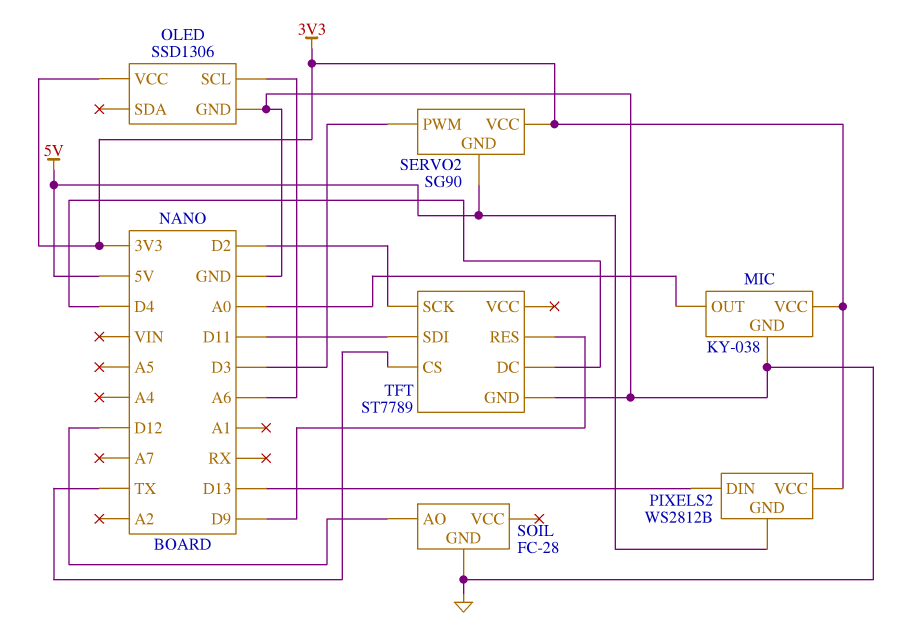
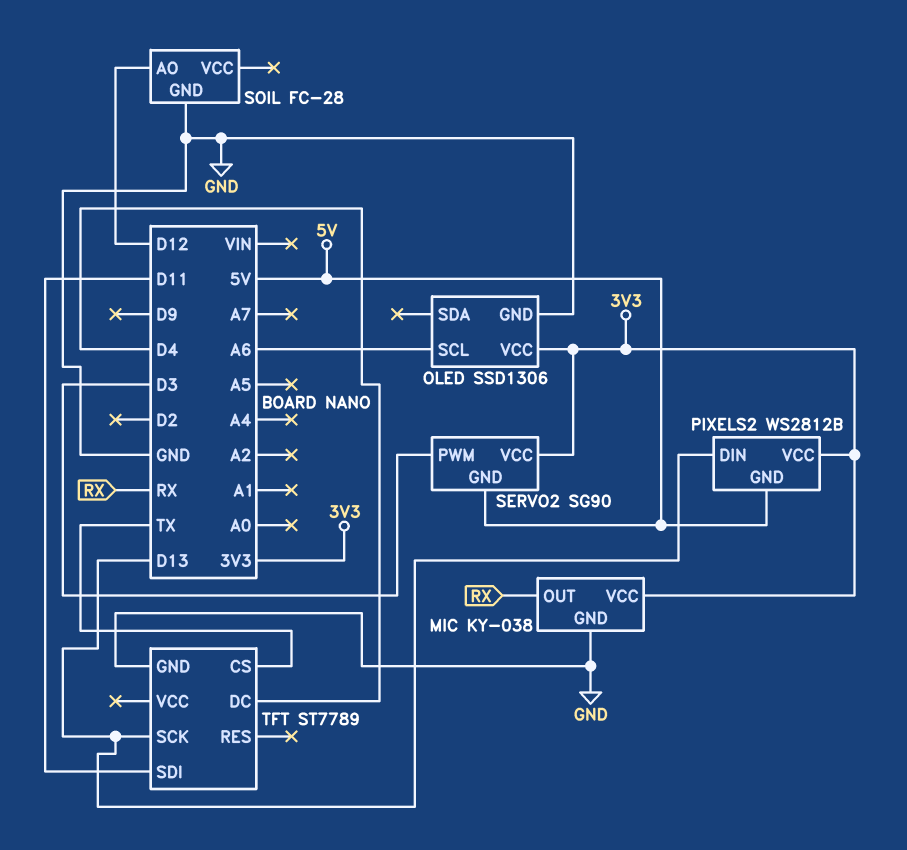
MIC pin OUT: A0 -> RX
TFT pin RES: D9 -> none
TFT pin SCK: D2 -> D13

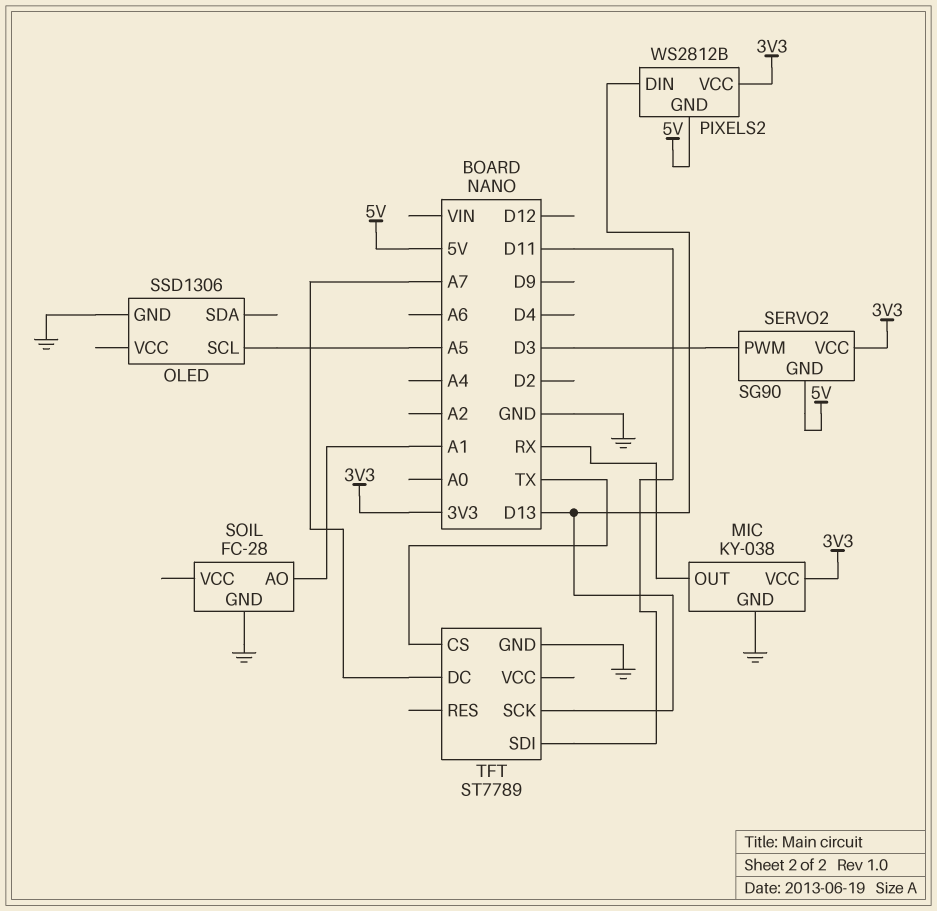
OLED pin SCL: A6 -> A5
OLED pin VCC: 3V3 -> none
SOIL pin AO: D12 -> A1
TFT pin DC: D4 -> A7

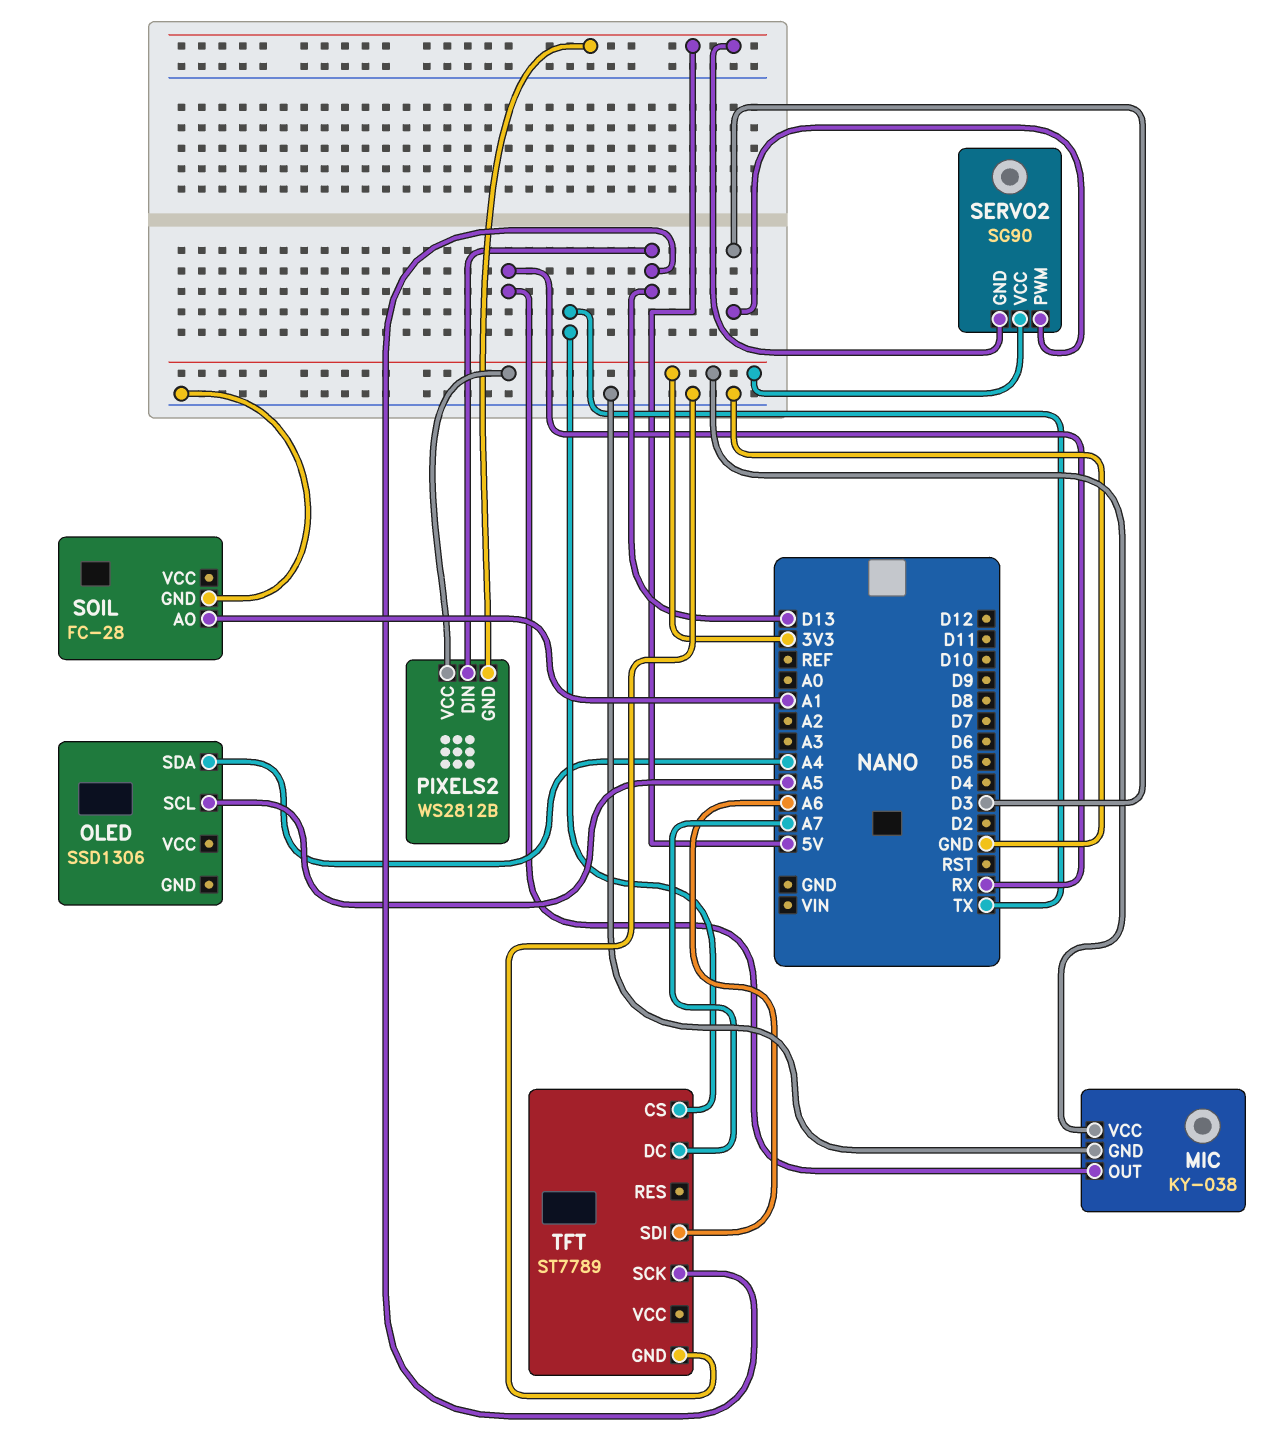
OLED pin GND: GND -> none
OLED pin SDA: none -> A4
TFT pin SDI: D11 -> A6

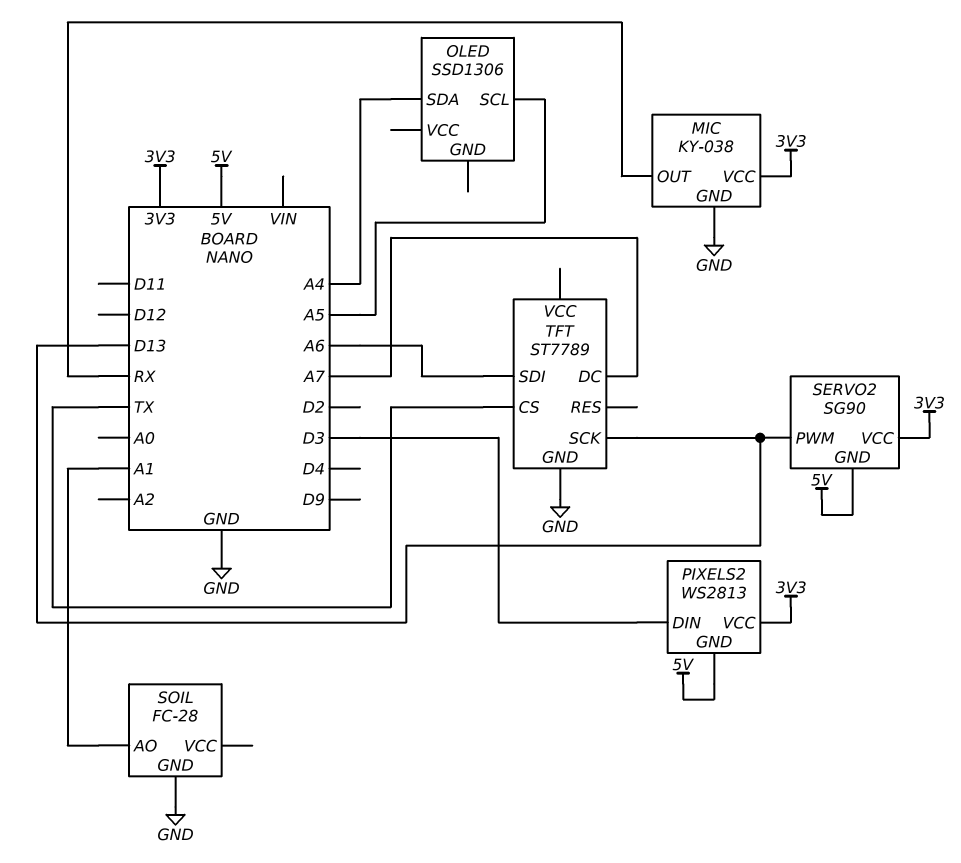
PIXELS2: WS2812B -> WS2813
PIXELS2 pin DIN: D13 -> D3
SERVO2 pin PWM: D3 -> D13

